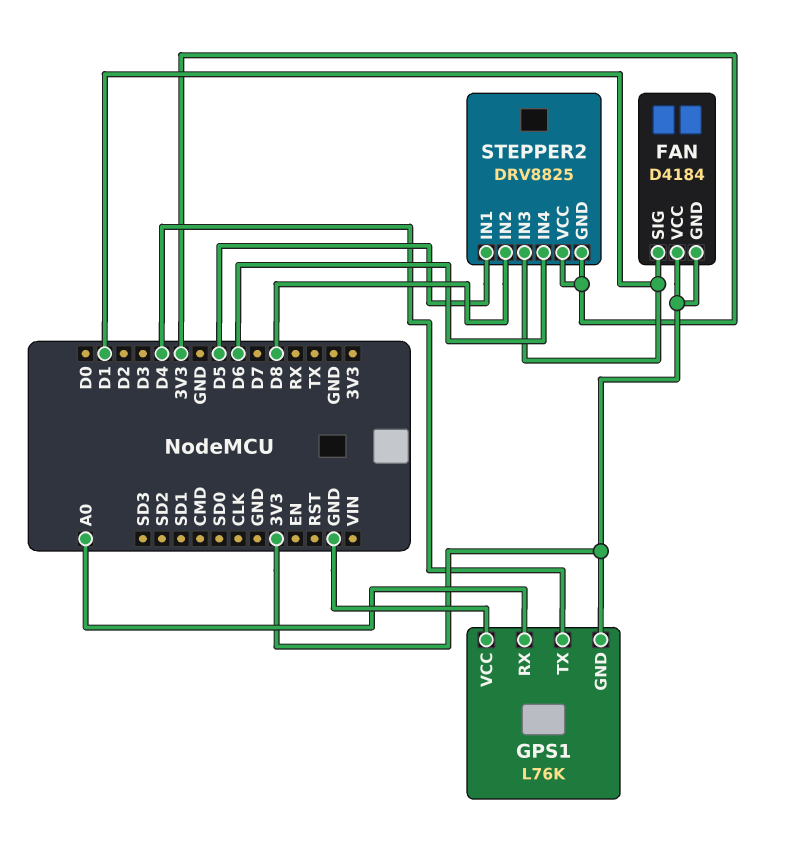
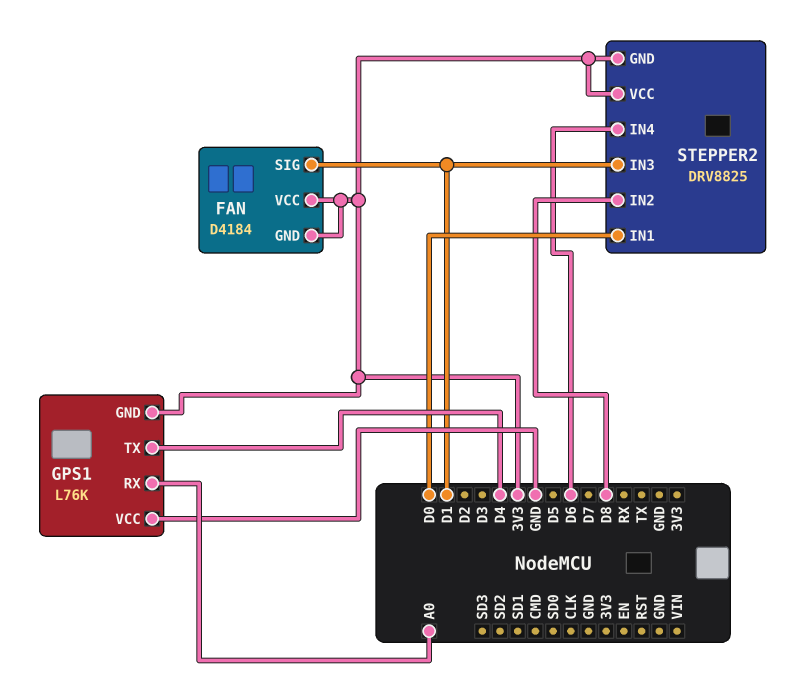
STEPPER2 pin IN1: D5 -> D0

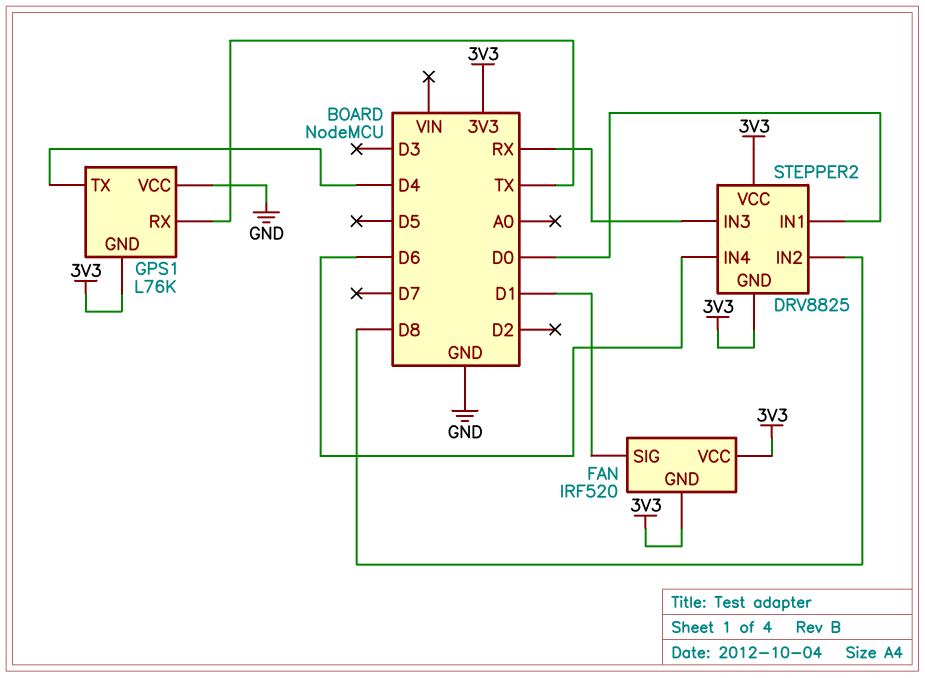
FAN: D4184 -> IRF520
GPS1 pin RX: A0 -> TX
STEPPER2 pin IN3: D1 -> RX

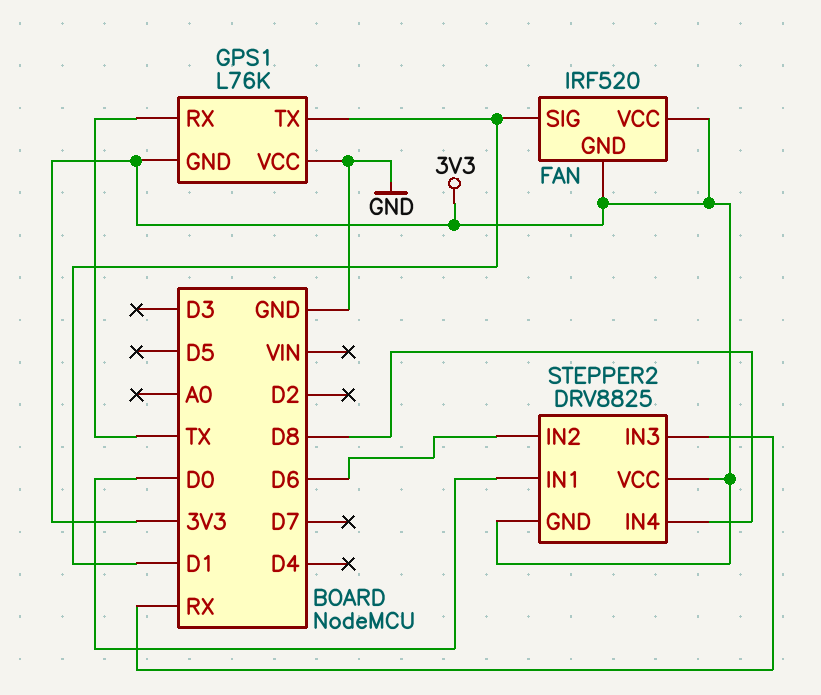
GPS1 pin TX: D4 -> D1
STEPPER2 pin IN2: D8 -> D6
STEPPER2 pin IN4: D6 -> D8

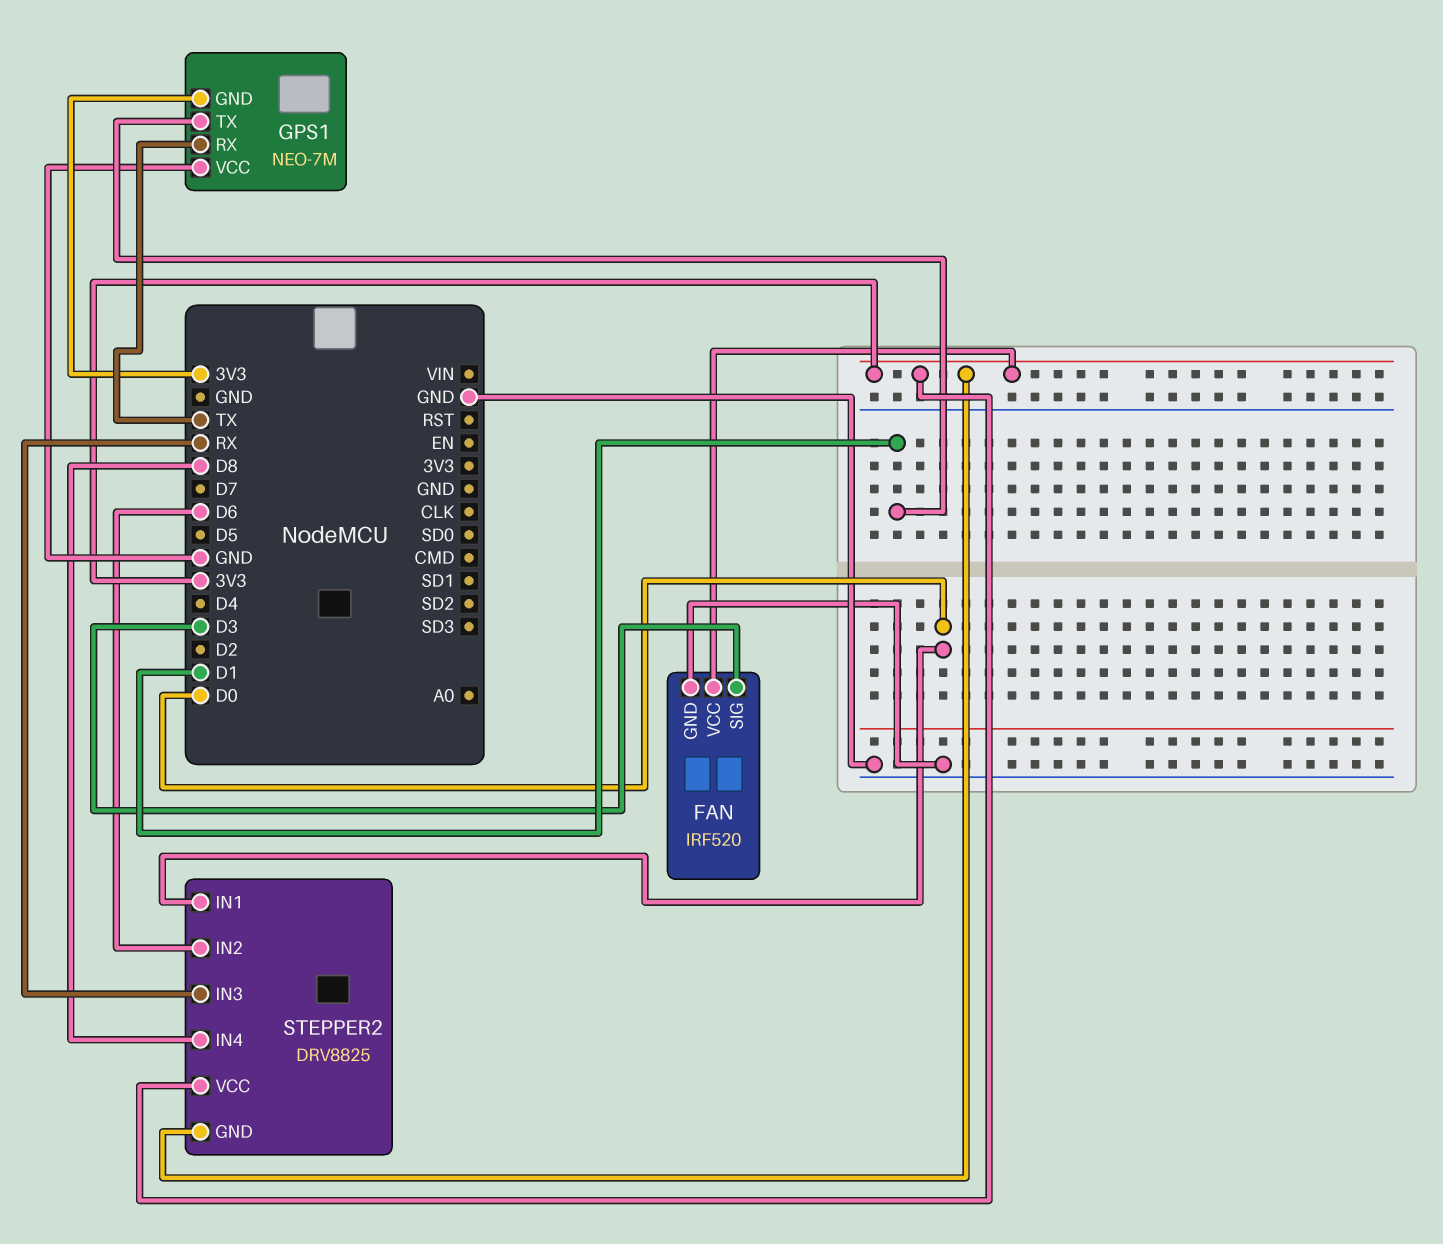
FAN pin GND: 3V3 -> GND
FAN pin SIG: D1 -> D3
GPS1: L76K -> NEO-7M

